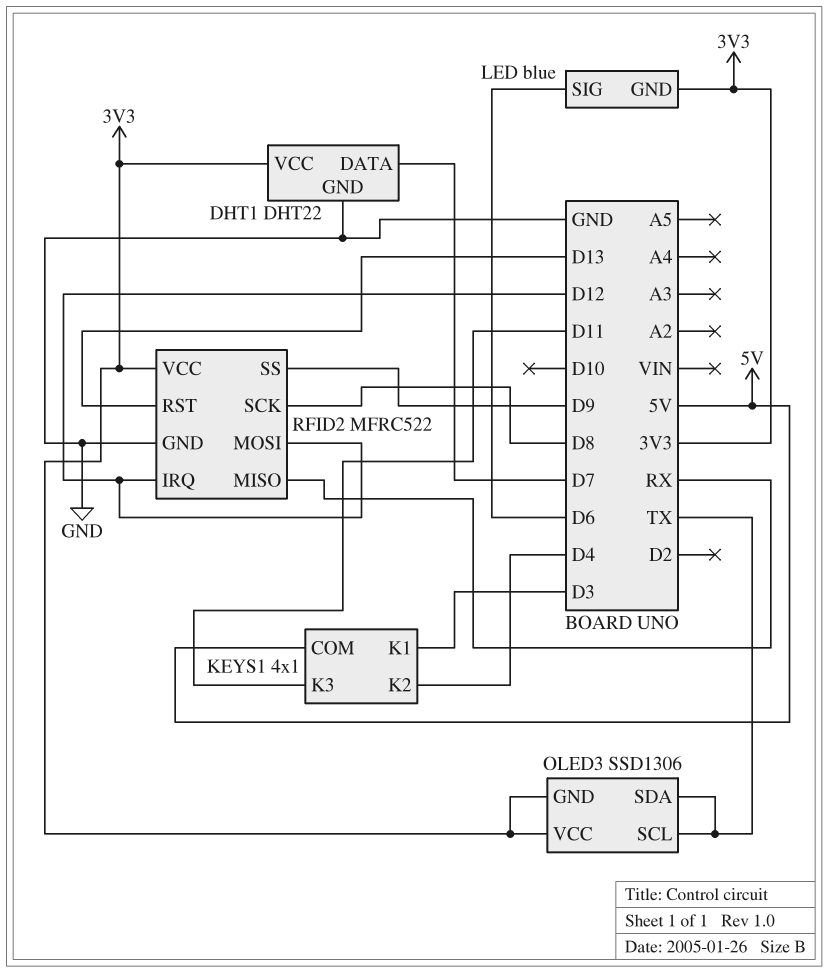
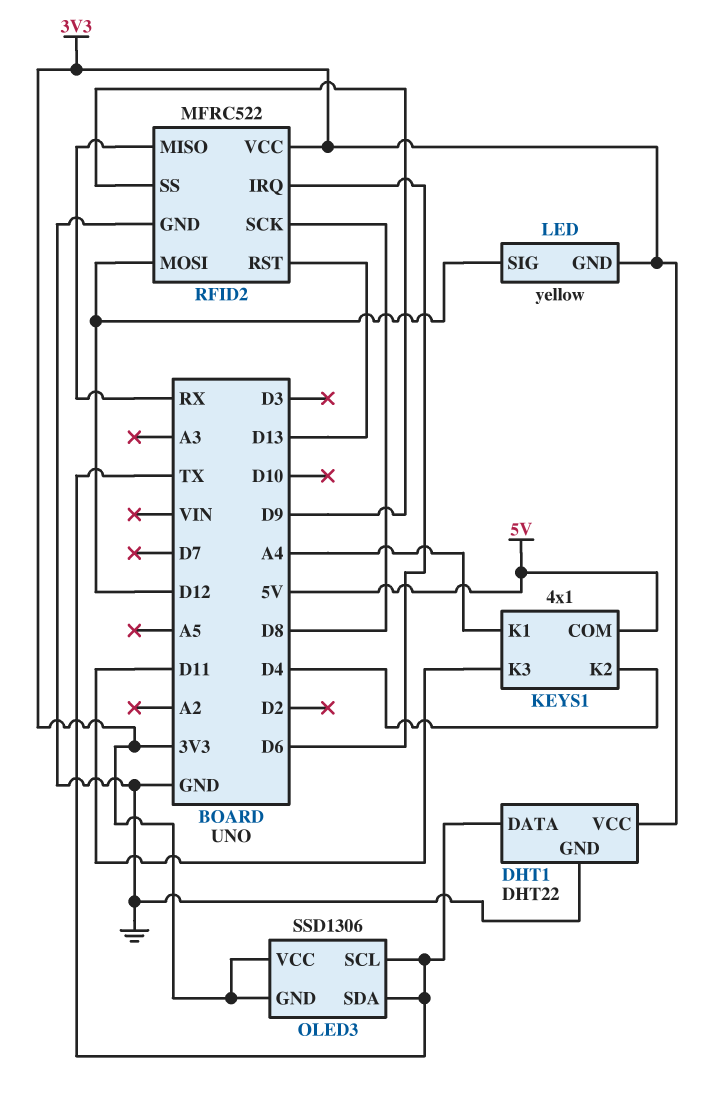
DHT1 pin DATA: D7 -> TX
KEYS1 pin K1: D3 -> A4
LED: blue -> yellow
LED pin SIG: D6 -> D12
RFID2 pin IRQ: D12 -> D6

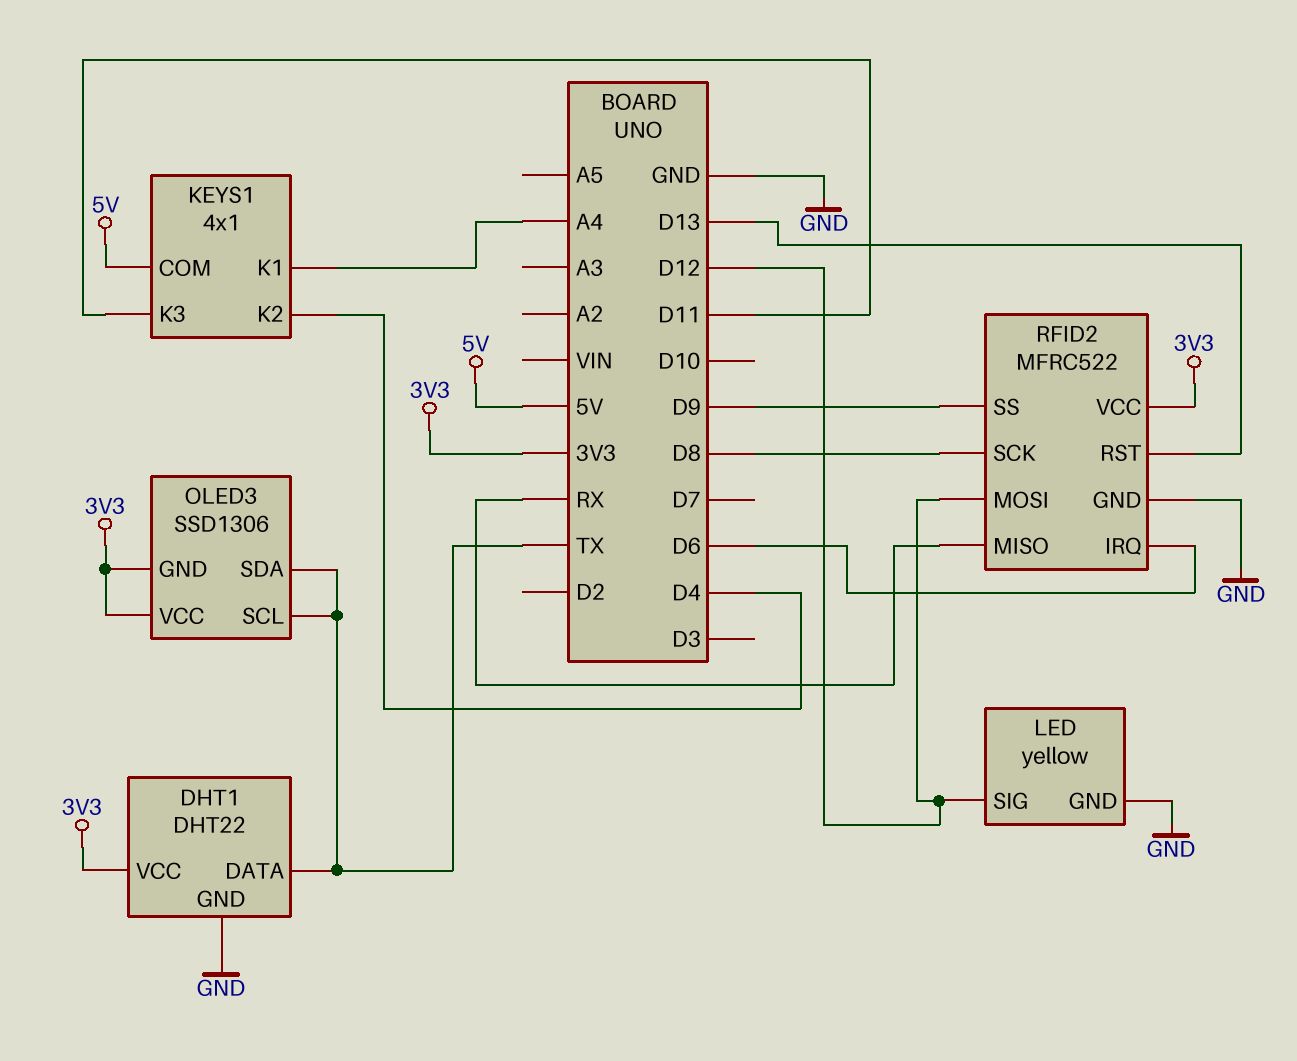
LED pin GND: 3V3 -> GND

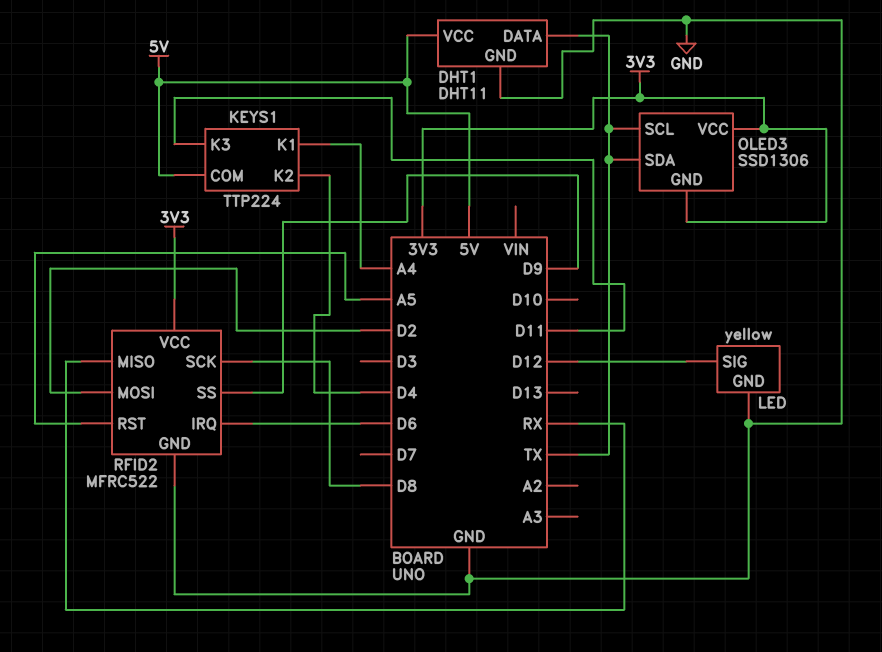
DHT1: DHT22 -> DHT11
DHT1 pin VCC: 3V3 -> 5V
KEYS1: 4x1 -> TTP224
RFID2 pin MOSI: D12 -> D2
RFID2 pin RST: D13 -> A5

